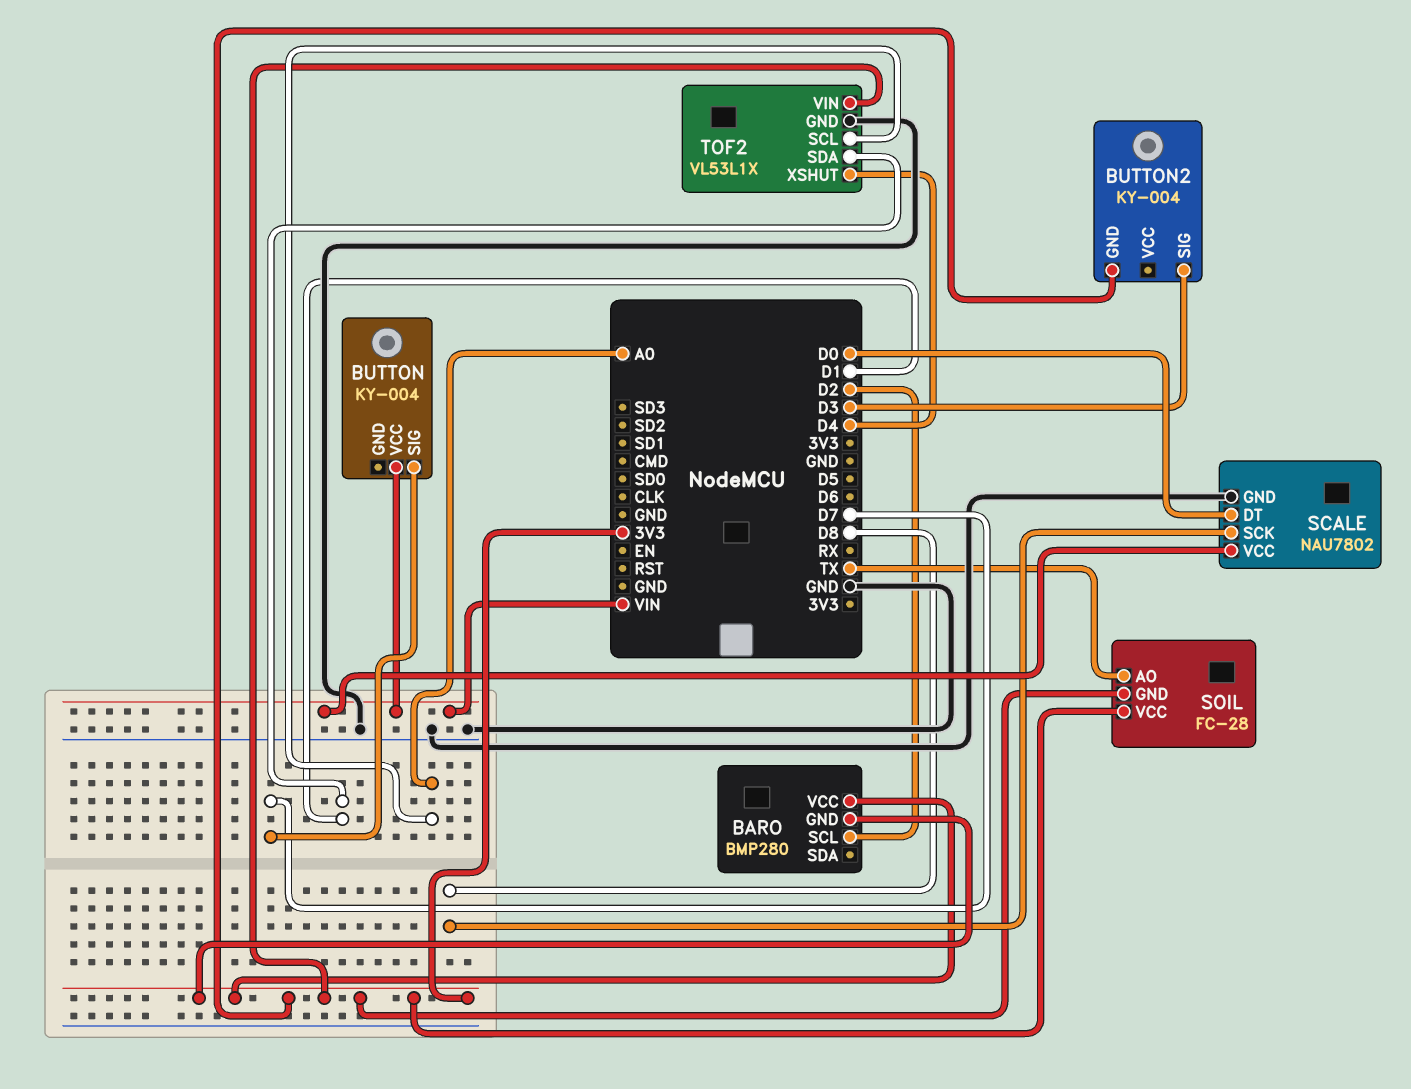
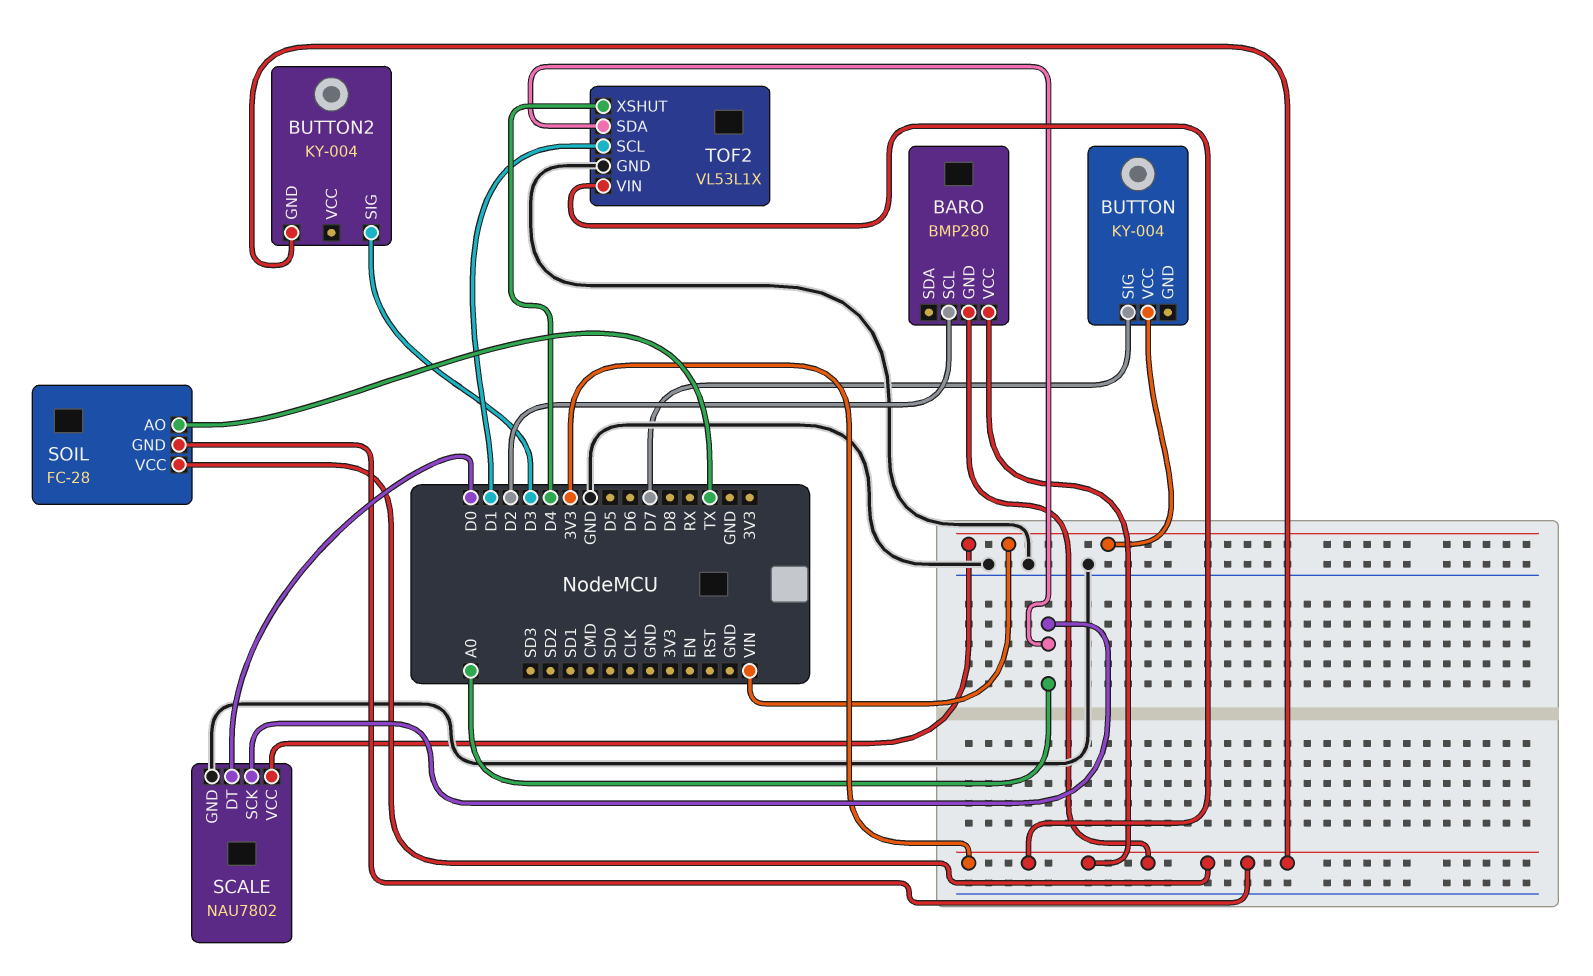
SCALE pin SCK: D8 -> A0
TOF2 pin SCL: A0 -> D1
TOF2 pin SDA: D1 -> A0

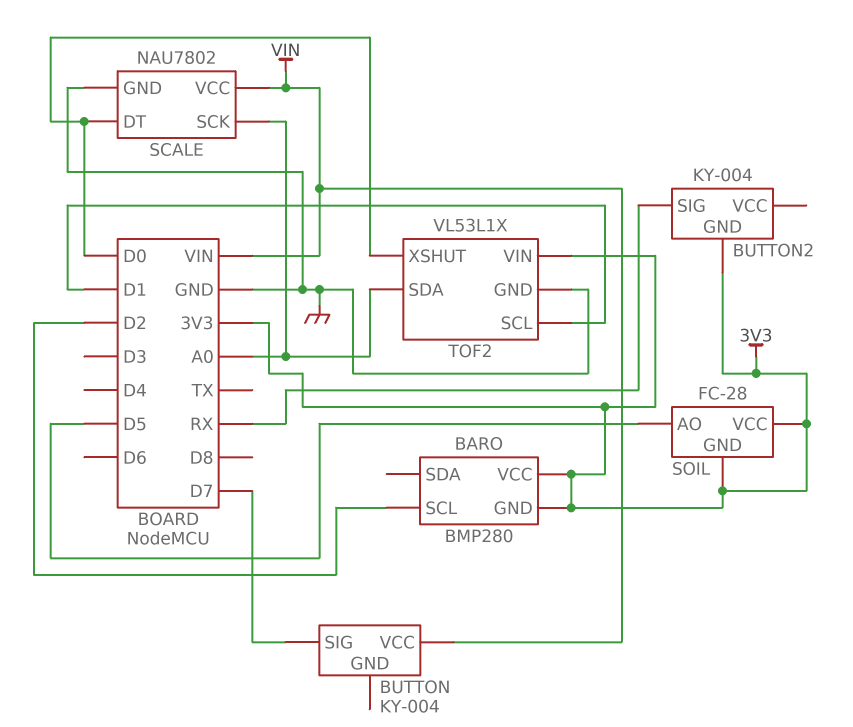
BUTTON2 pin SIG: D3 -> RX
SOIL pin AO: TX -> D5
TOF2 pin XSHUT: D4 -> D0

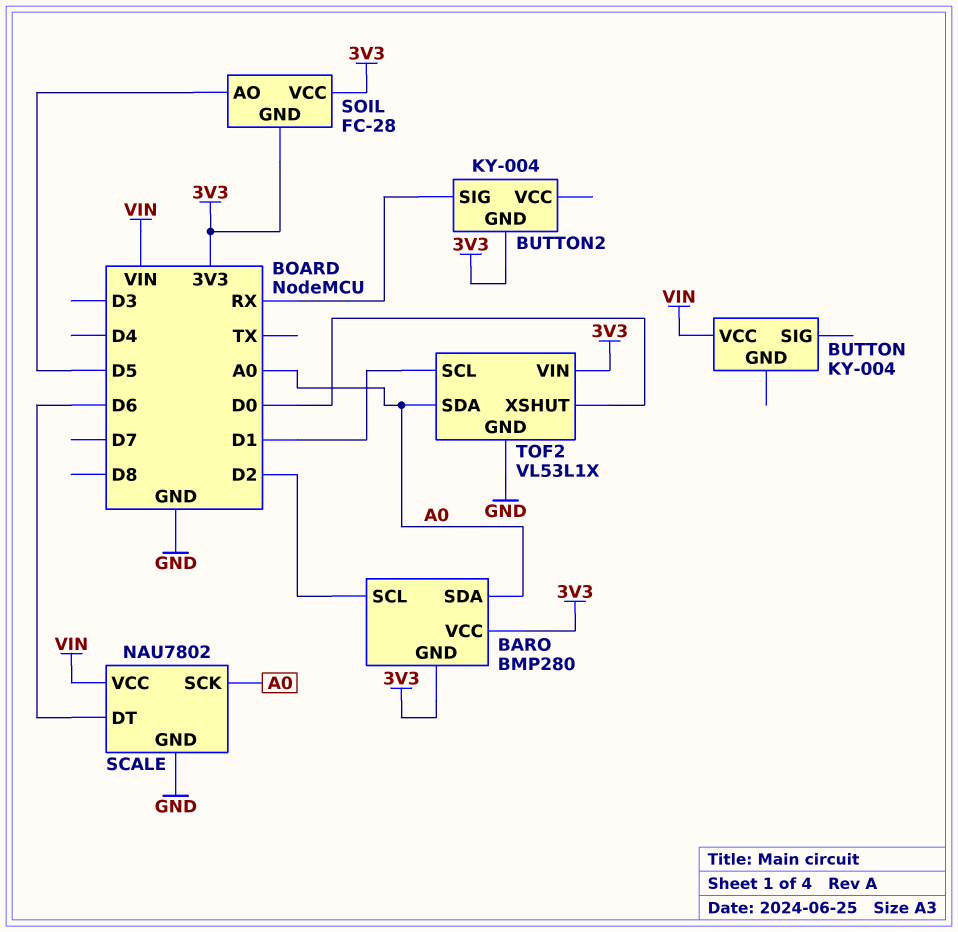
BARO pin SDA: none -> A0
BUTTON pin SIG: D7 -> none
SCALE pin DT: D0 -> D6

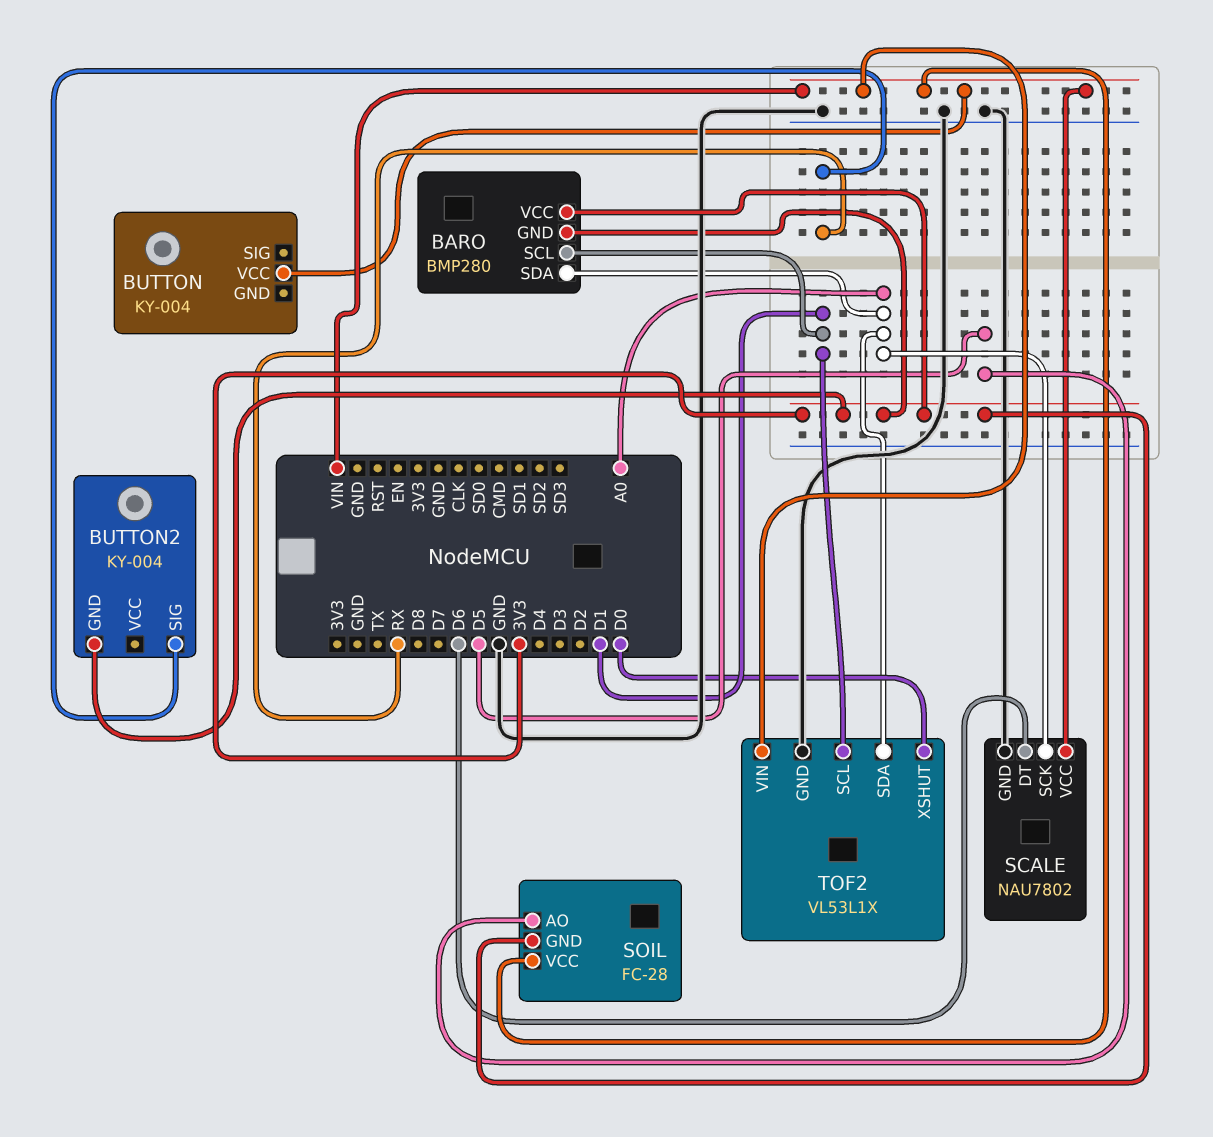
BARO pin SCL: D2 -> D1
SOIL pin VCC: 3V3 -> VIN
TOF2 pin VIN: 3V3 -> VIN

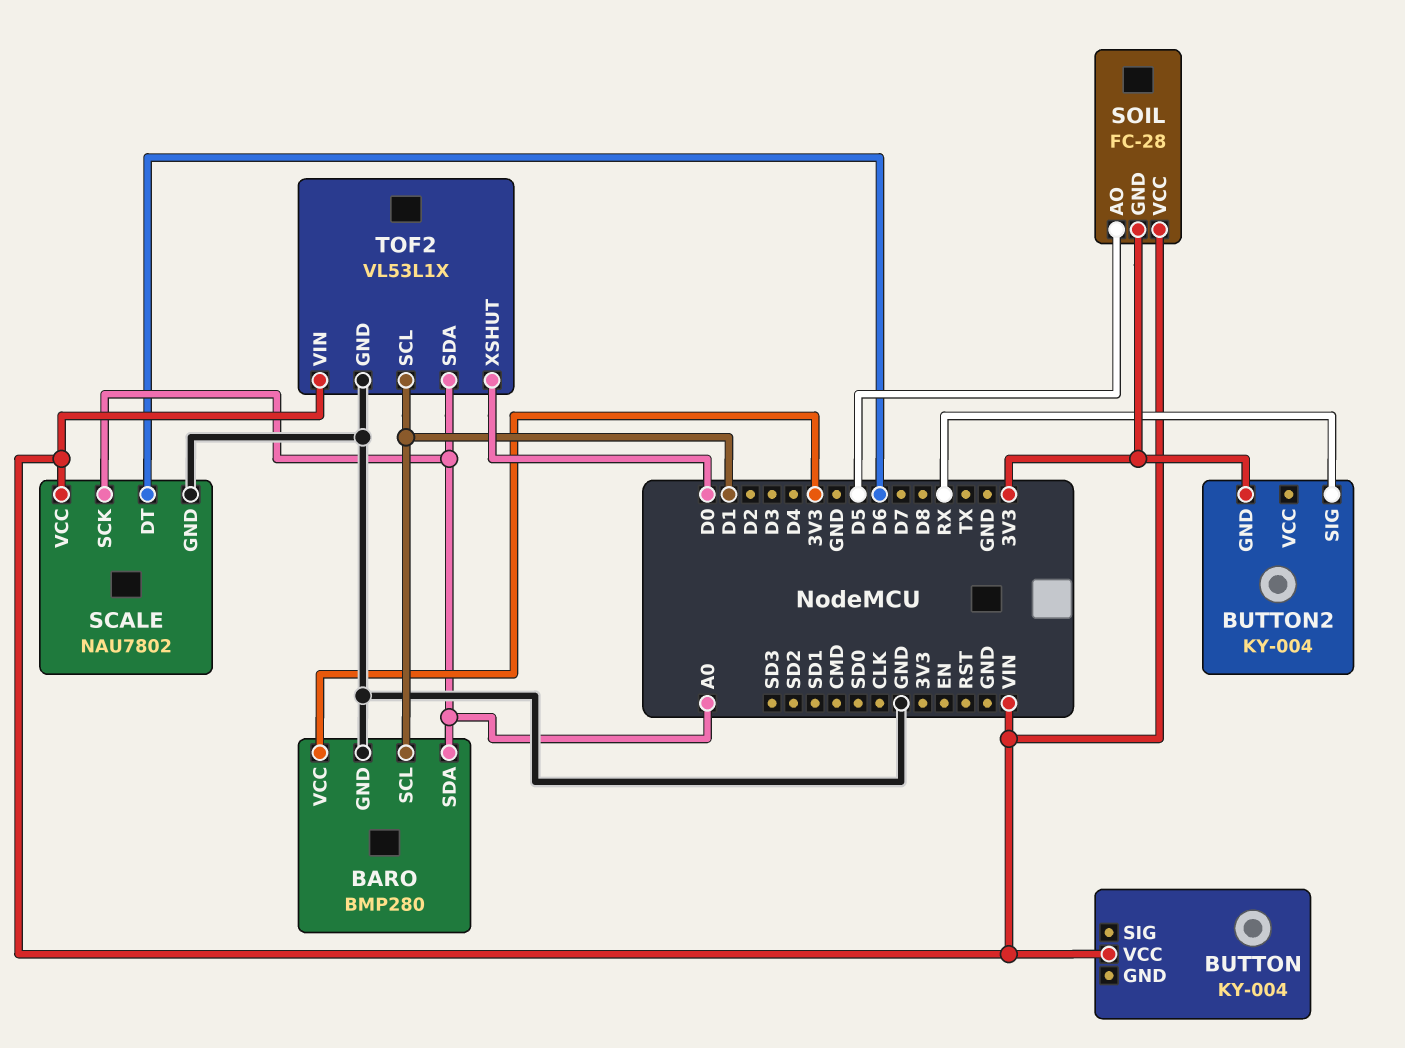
BARO pin GND: 3V3 -> GND

